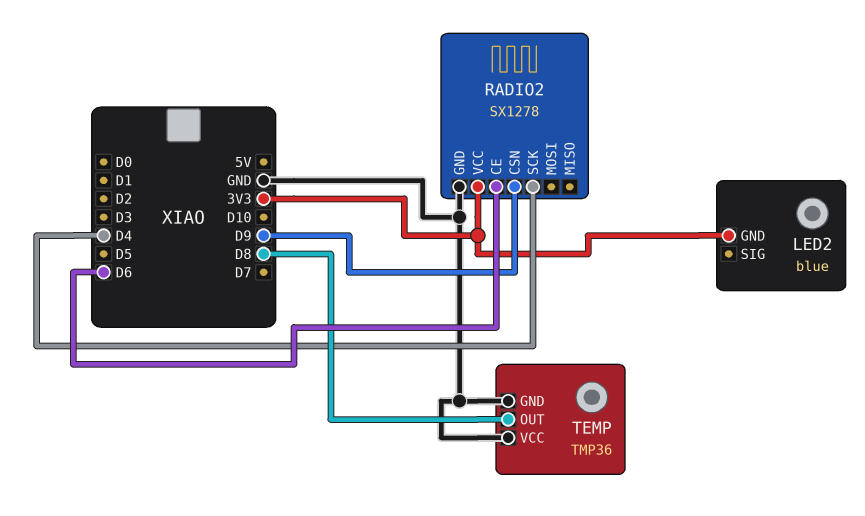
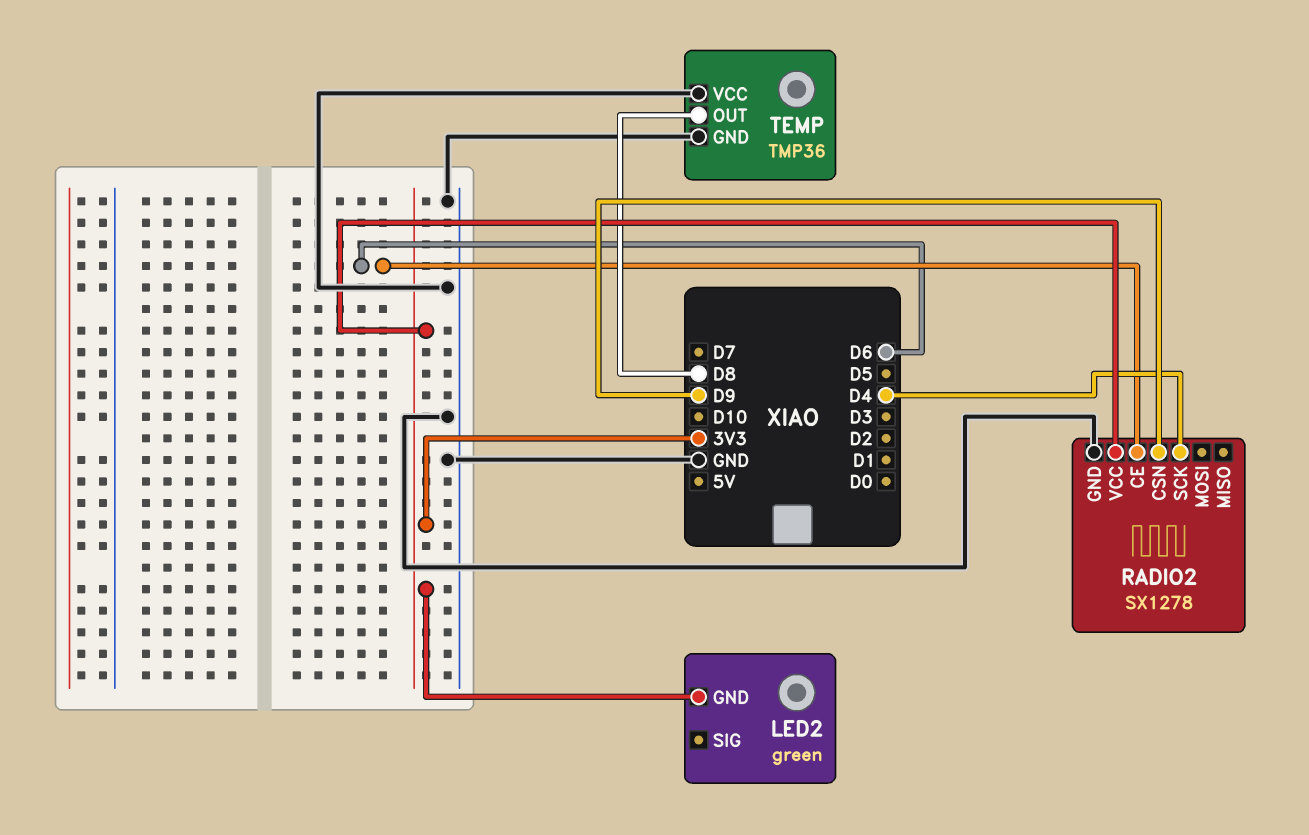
LED2: blue -> green

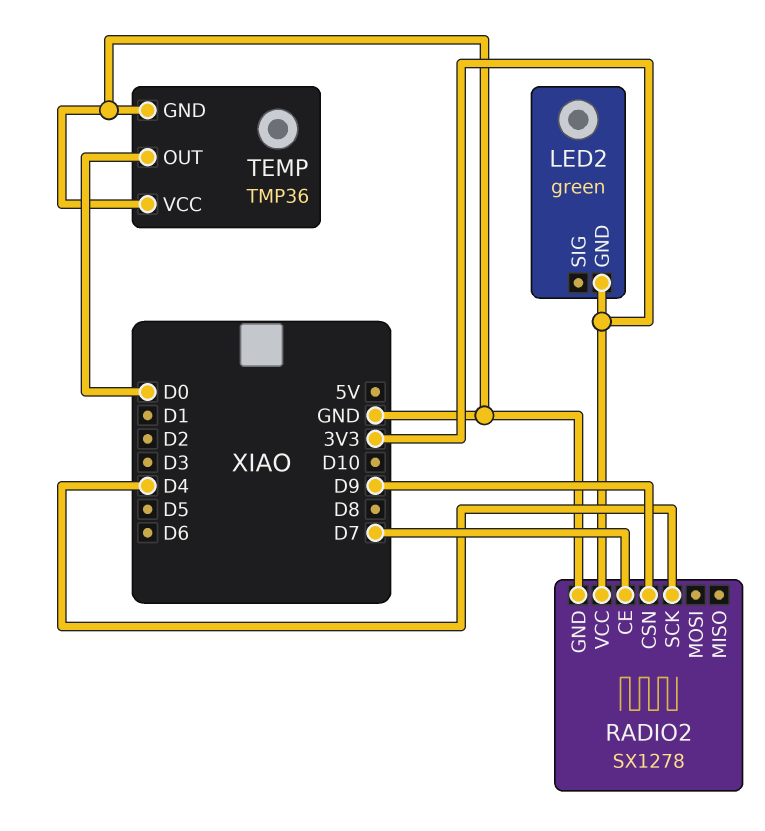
RADIO2 pin CE: D6 -> D7
TEMP pin OUT: D8 -> D0

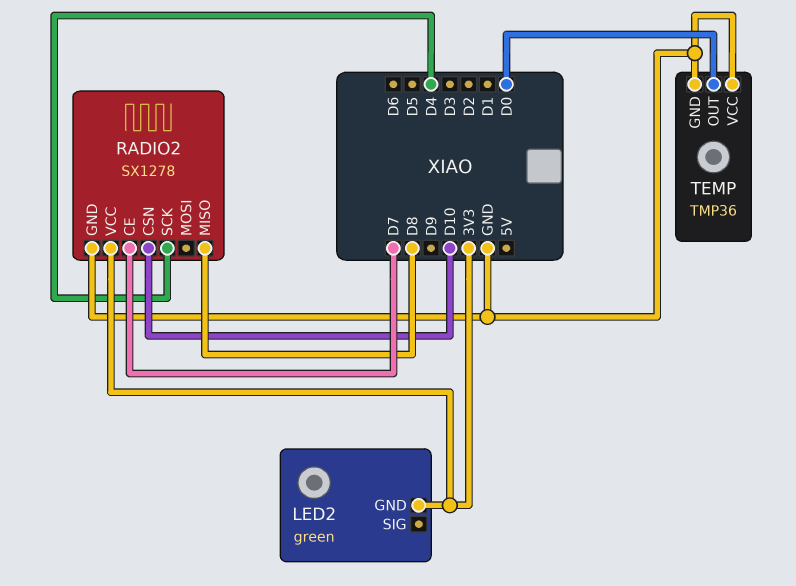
RADIO2 pin CSN: D9 -> D10
RADIO2 pin MISO: none -> D8

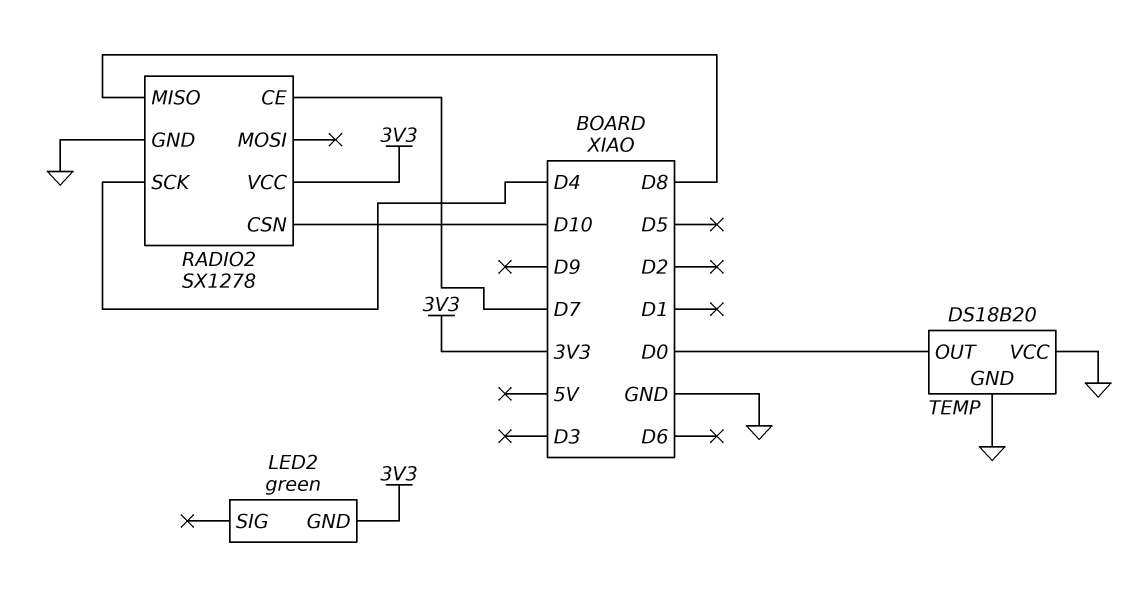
TEMP: TMP36 -> DS18B20

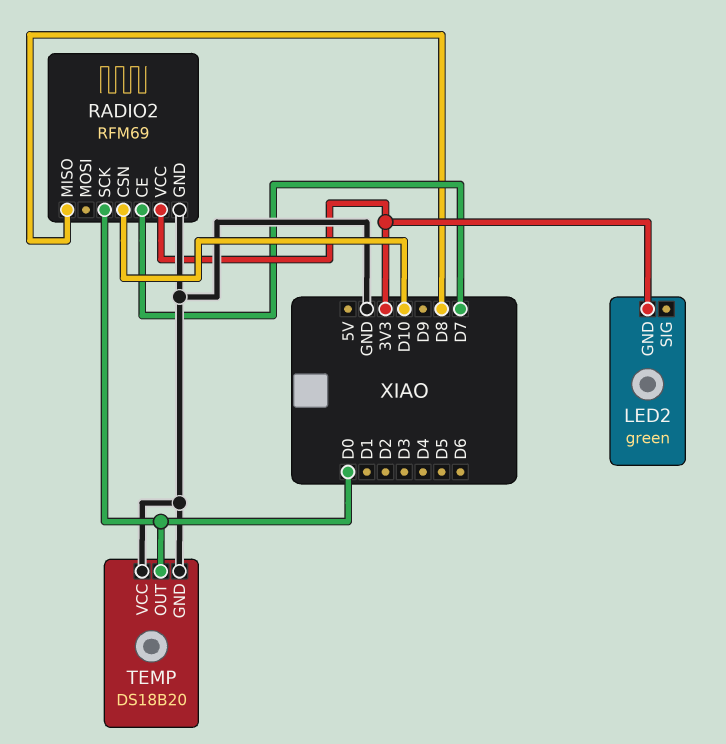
RADIO2: SX1278 -> RFM69
RADIO2 pin SCK: D4 -> D0

